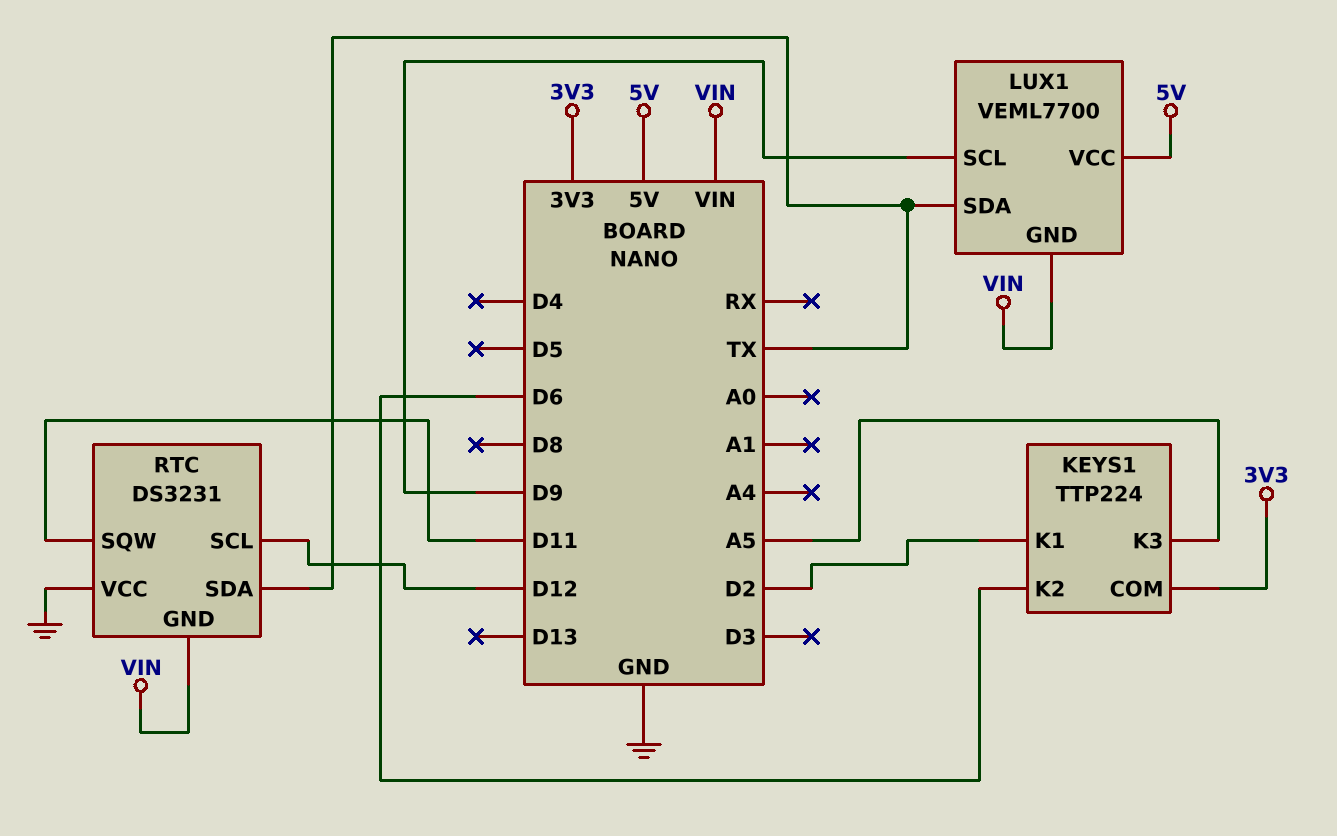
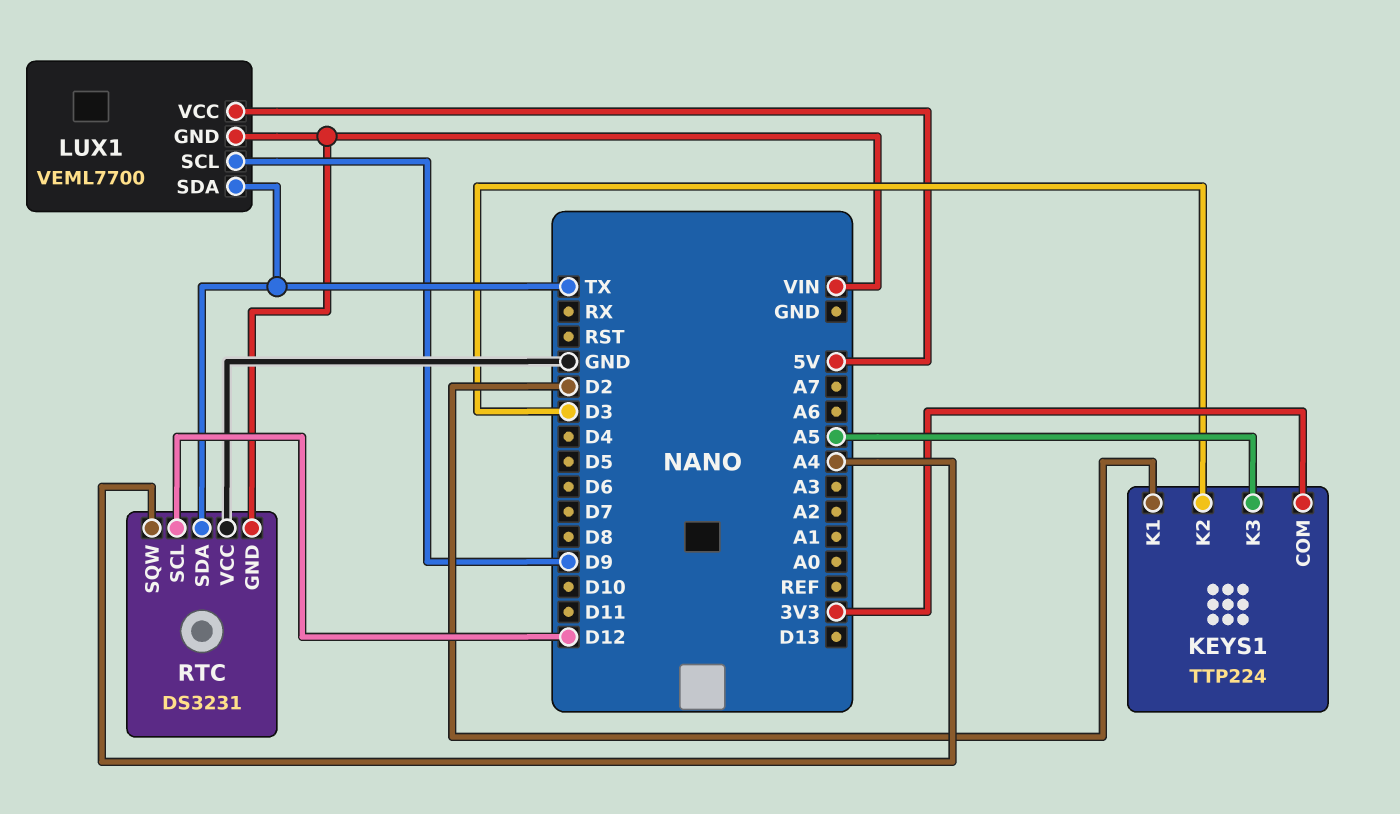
KEYS1 pin K2: D6 -> D3
RTC pin SQW: D11 -> A4

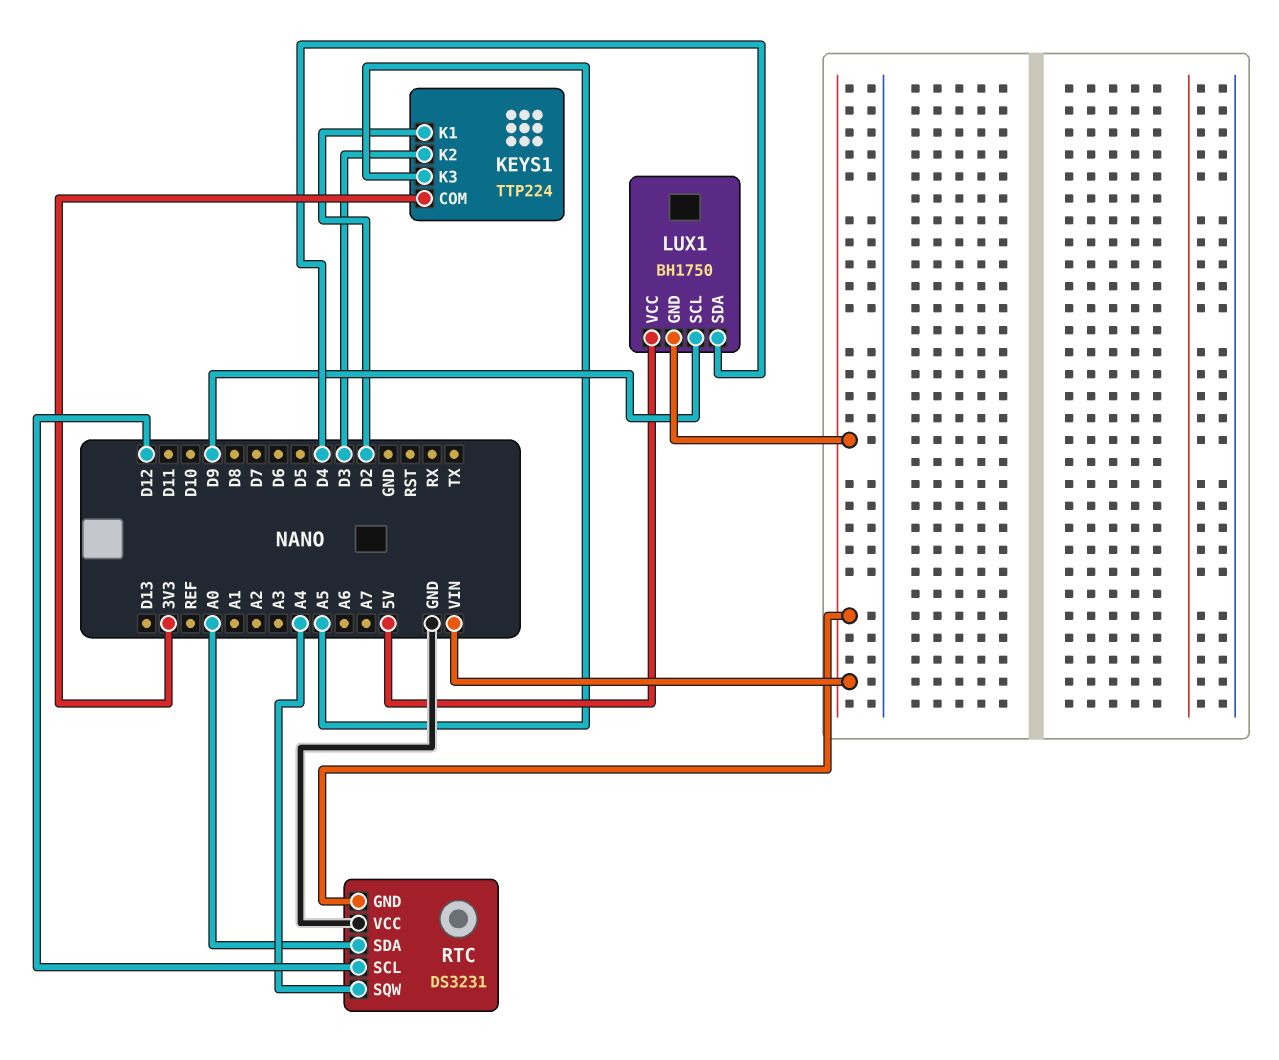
LUX1: VEML7700 -> BH1750
LUX1 pin SDA: TX -> D4
RTC pin SDA: TX -> A0

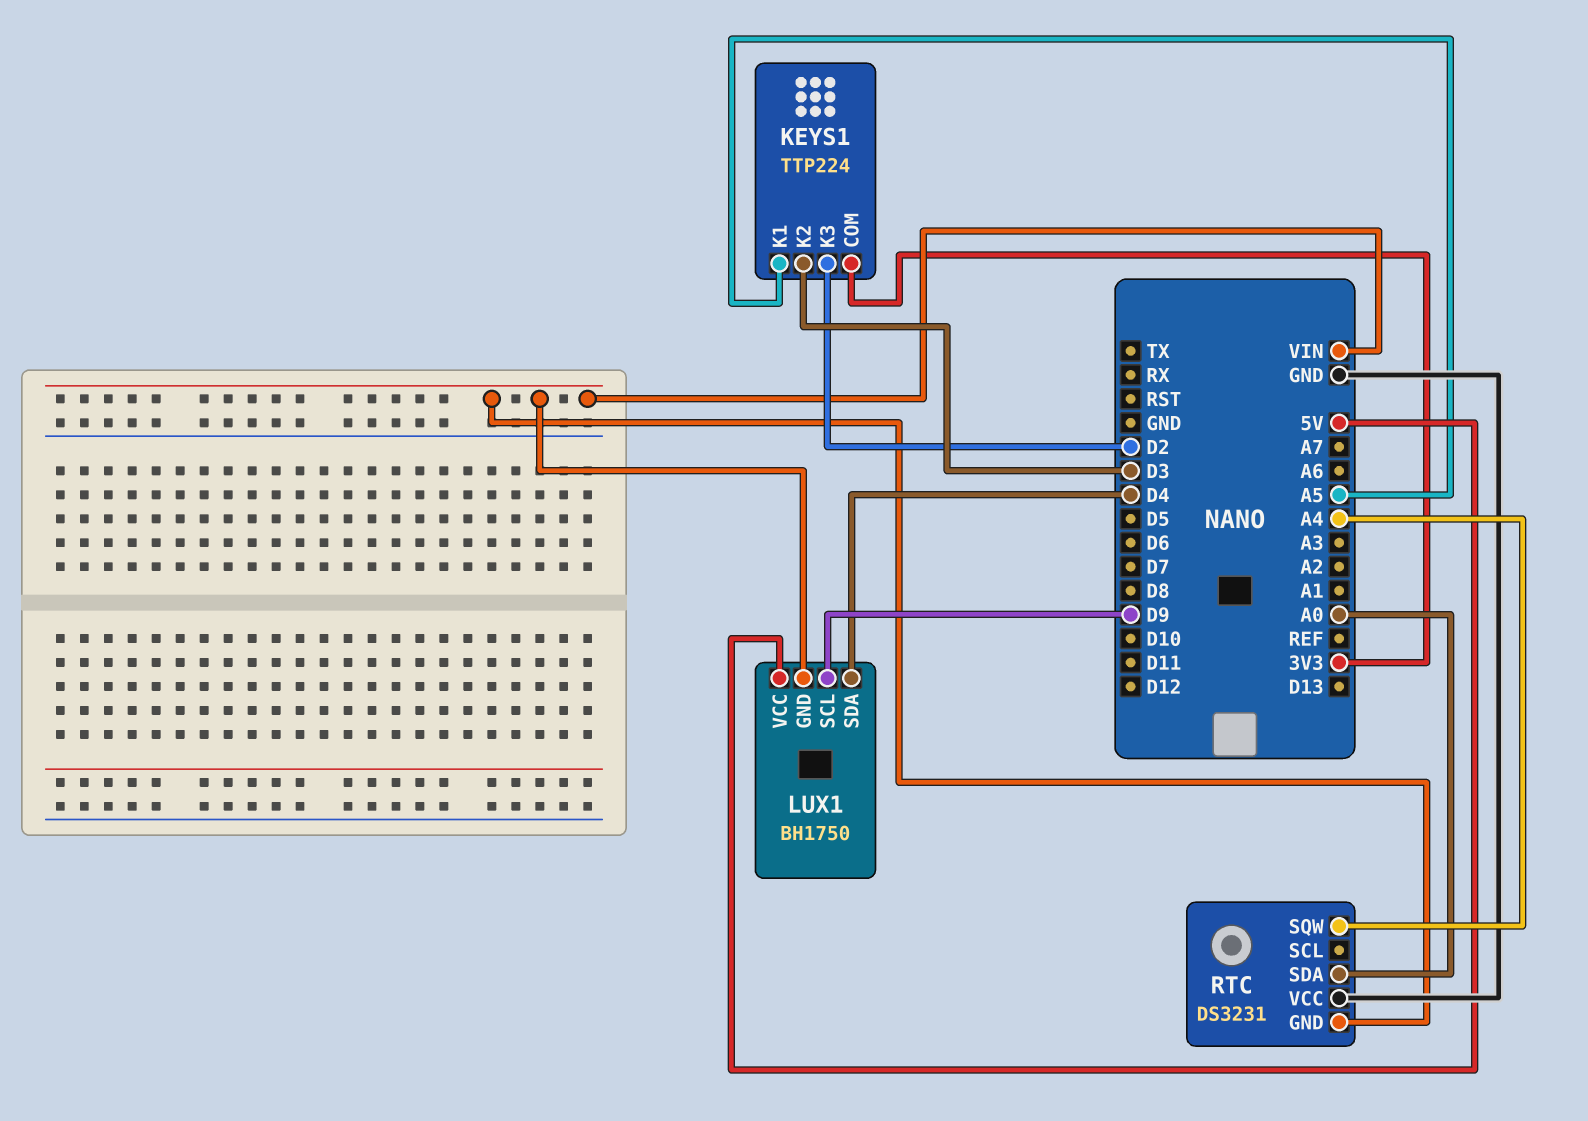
KEYS1 pin K1: D2 -> A5
KEYS1 pin K3: A5 -> D2
RTC pin SCL: D12 -> none

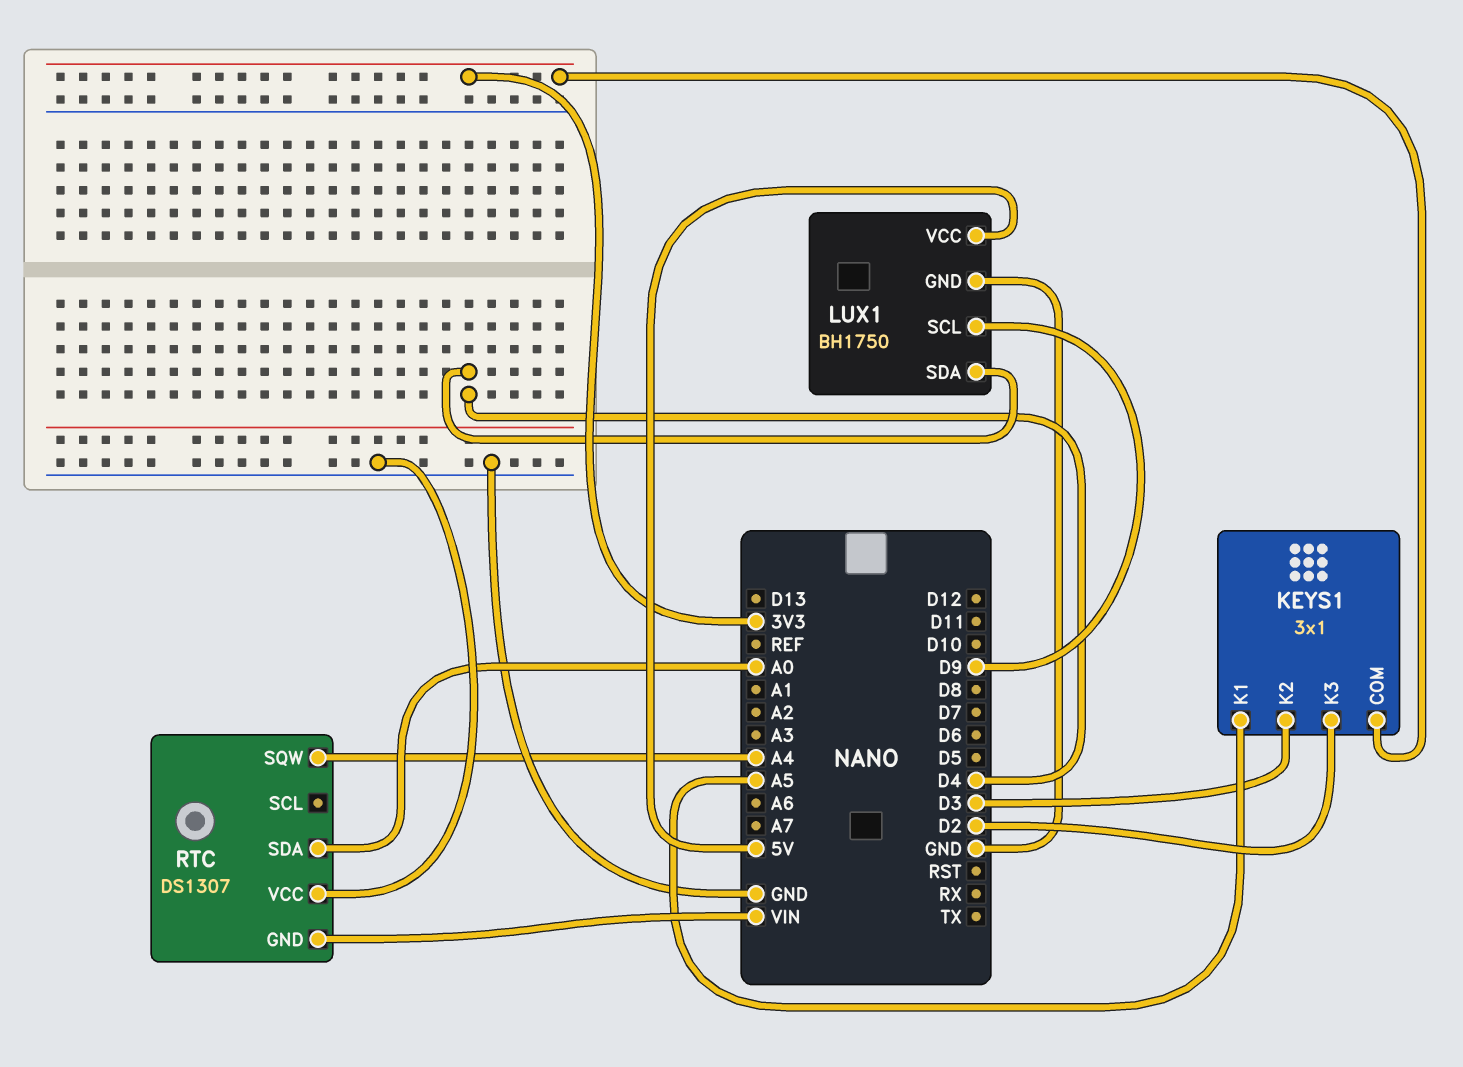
KEYS1: TTP224 -> 3x1
LUX1 pin GND: VIN -> GND
RTC: DS3231 -> DS1307

